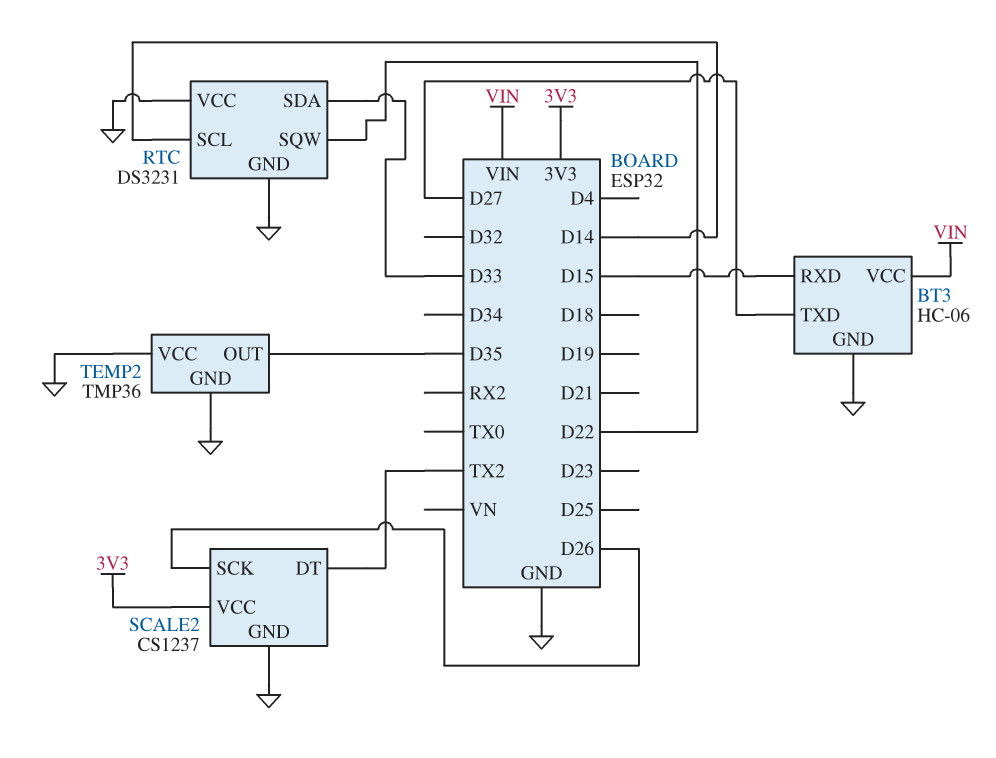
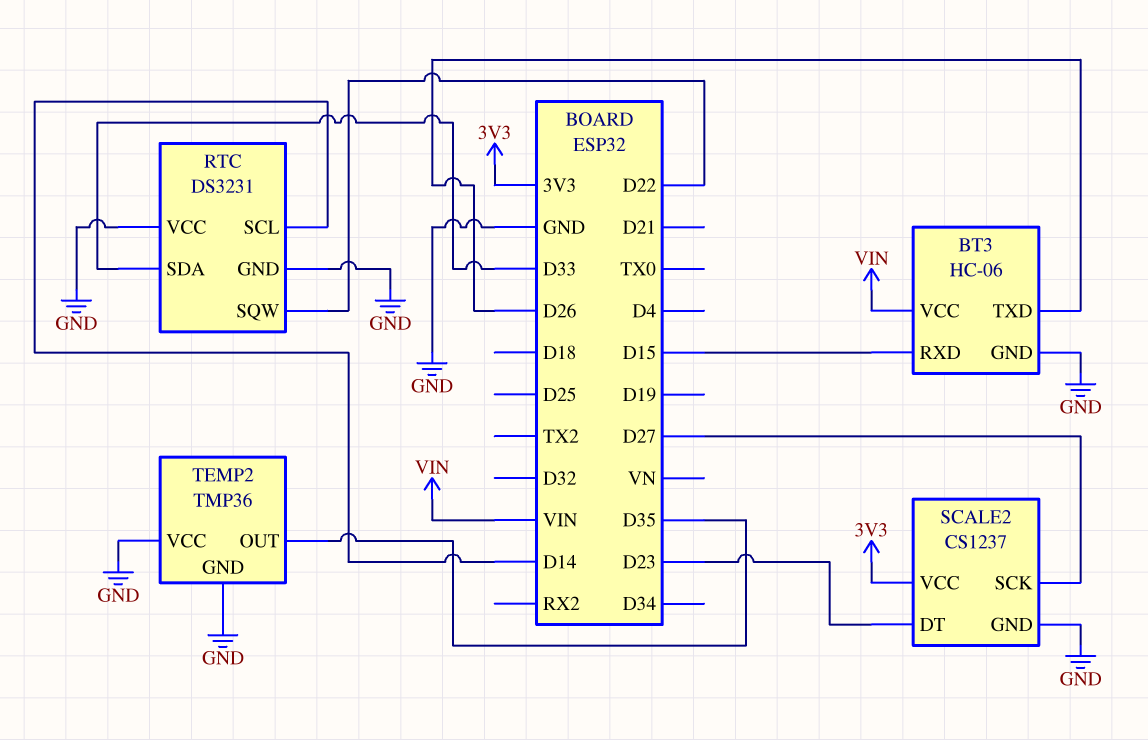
BT3 pin TXD: D27 -> D26
SCALE2 pin DT: TX2 -> D23
SCALE2 pin SCK: D26 -> D27

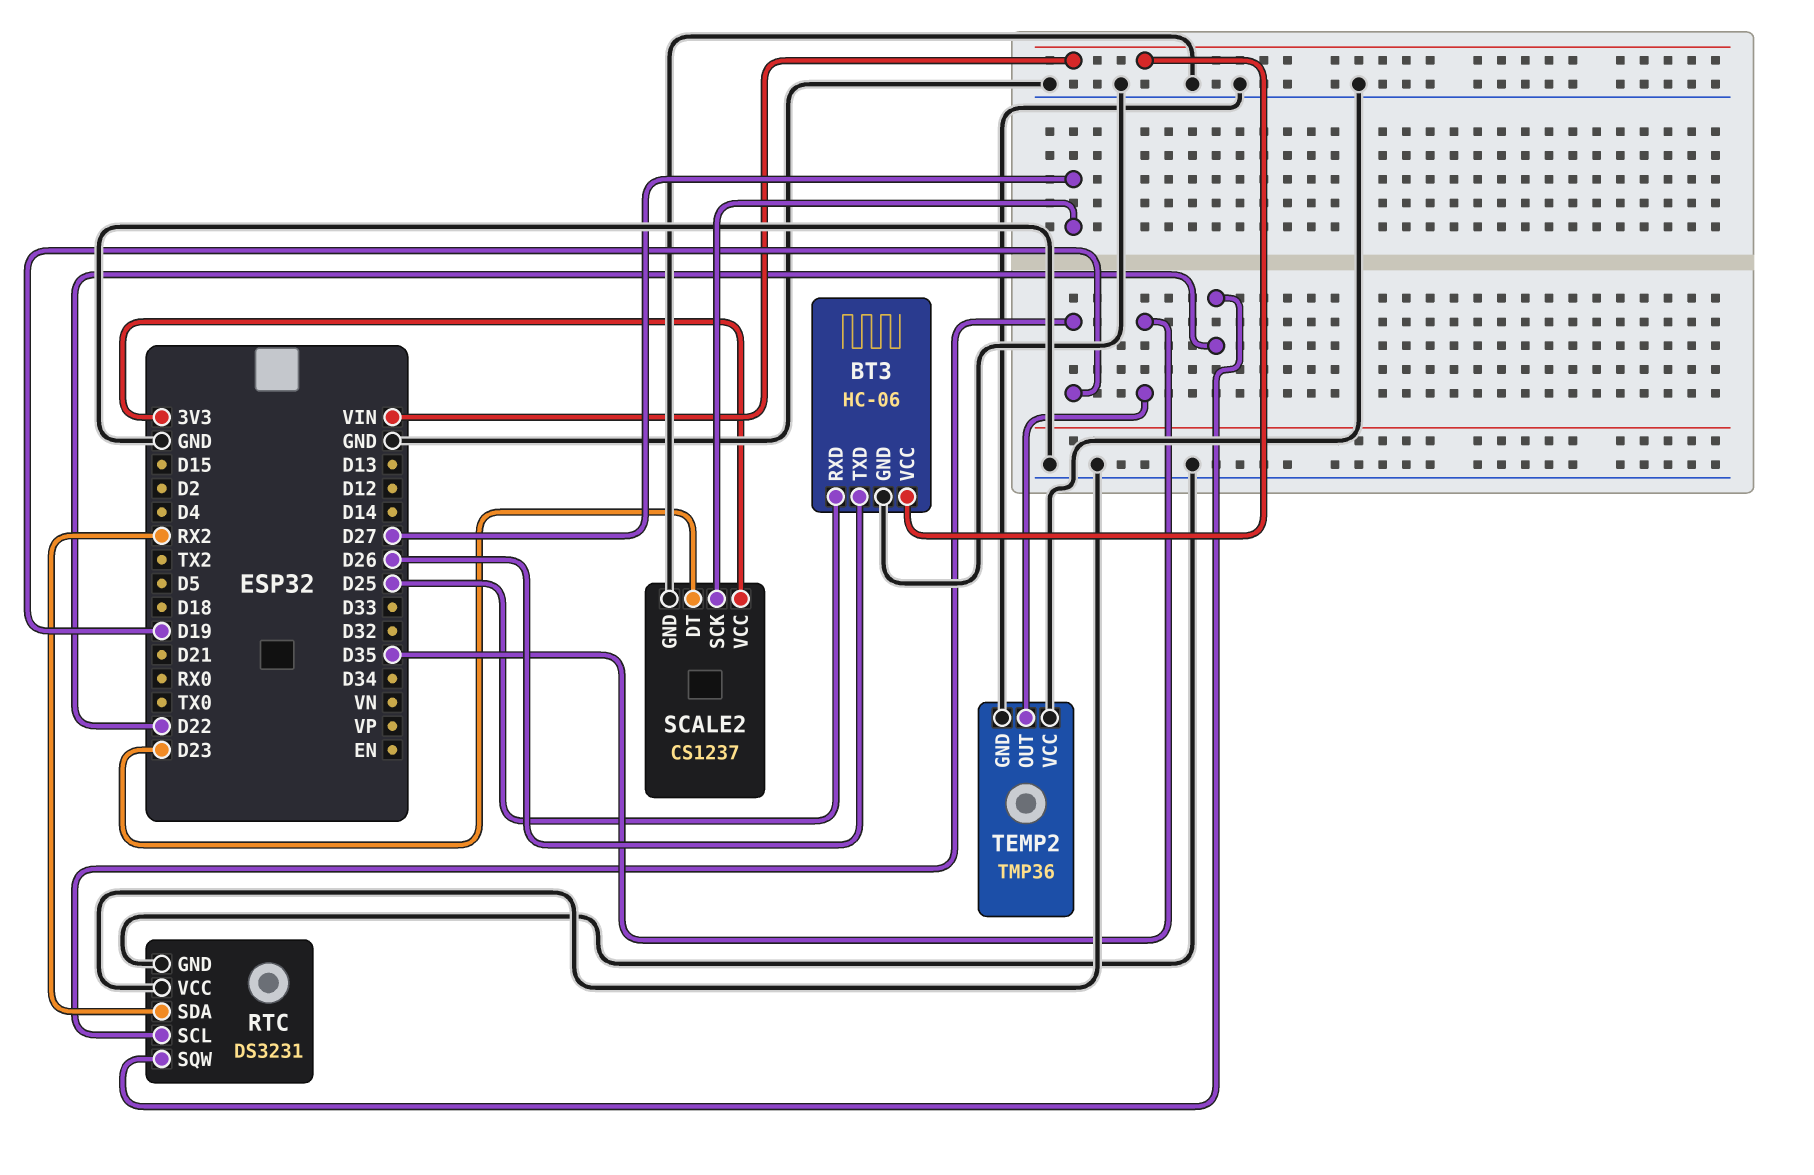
BT3 pin RXD: D15 -> D25
RTC pin SCL: D14 -> D19
RTC pin SDA: D33 -> RX2

